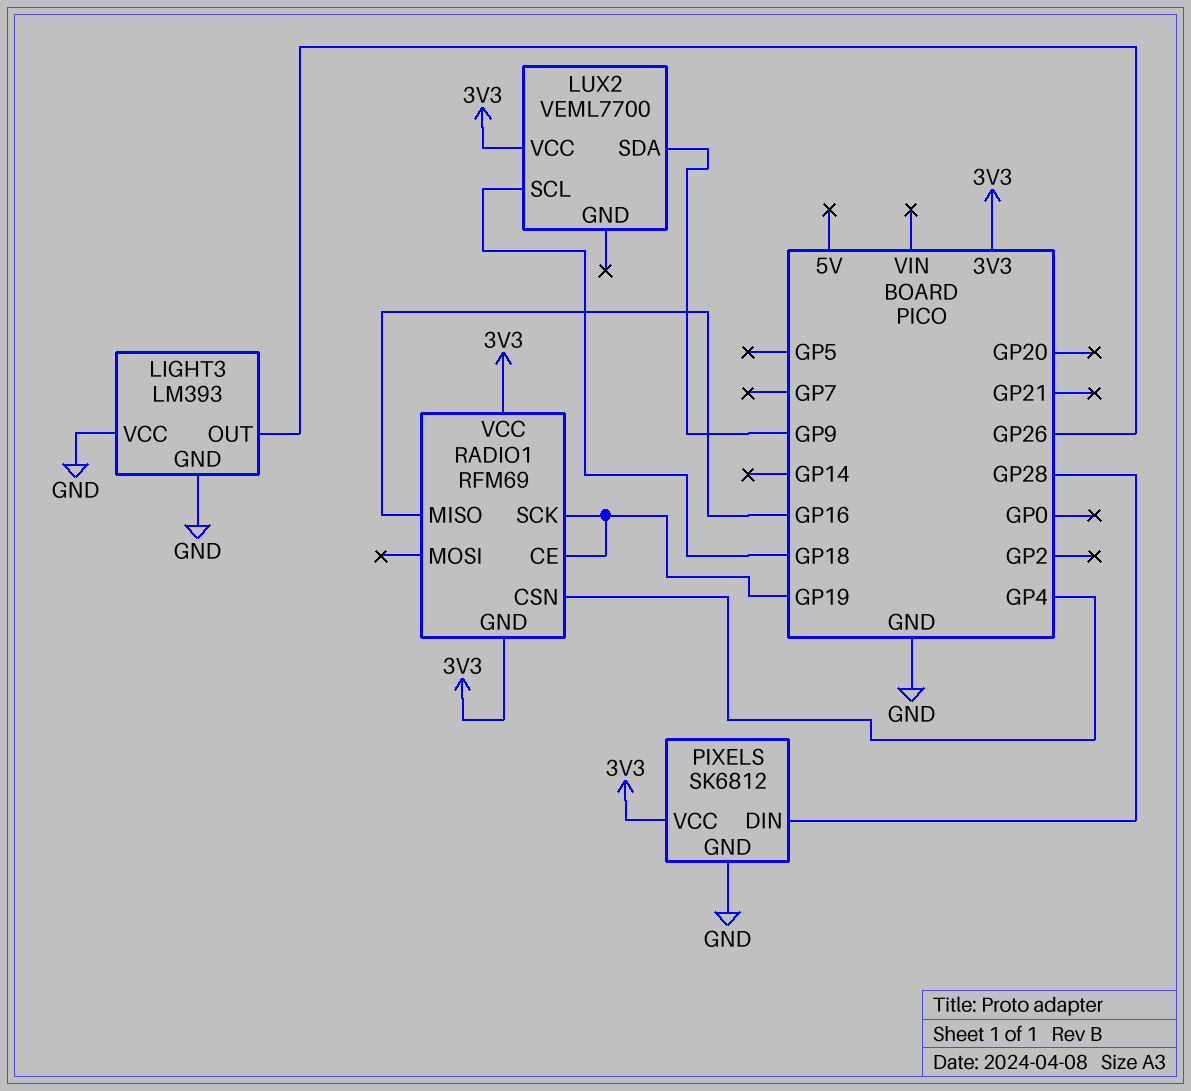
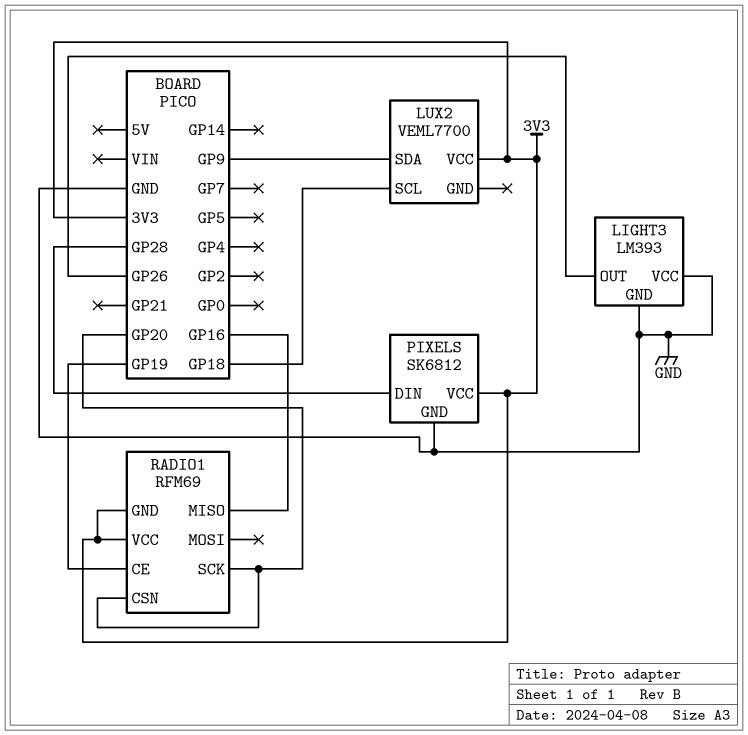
RADIO1 pin CSN: GP4 -> GP20
RADIO1 pin SCK: GP19 -> GP20

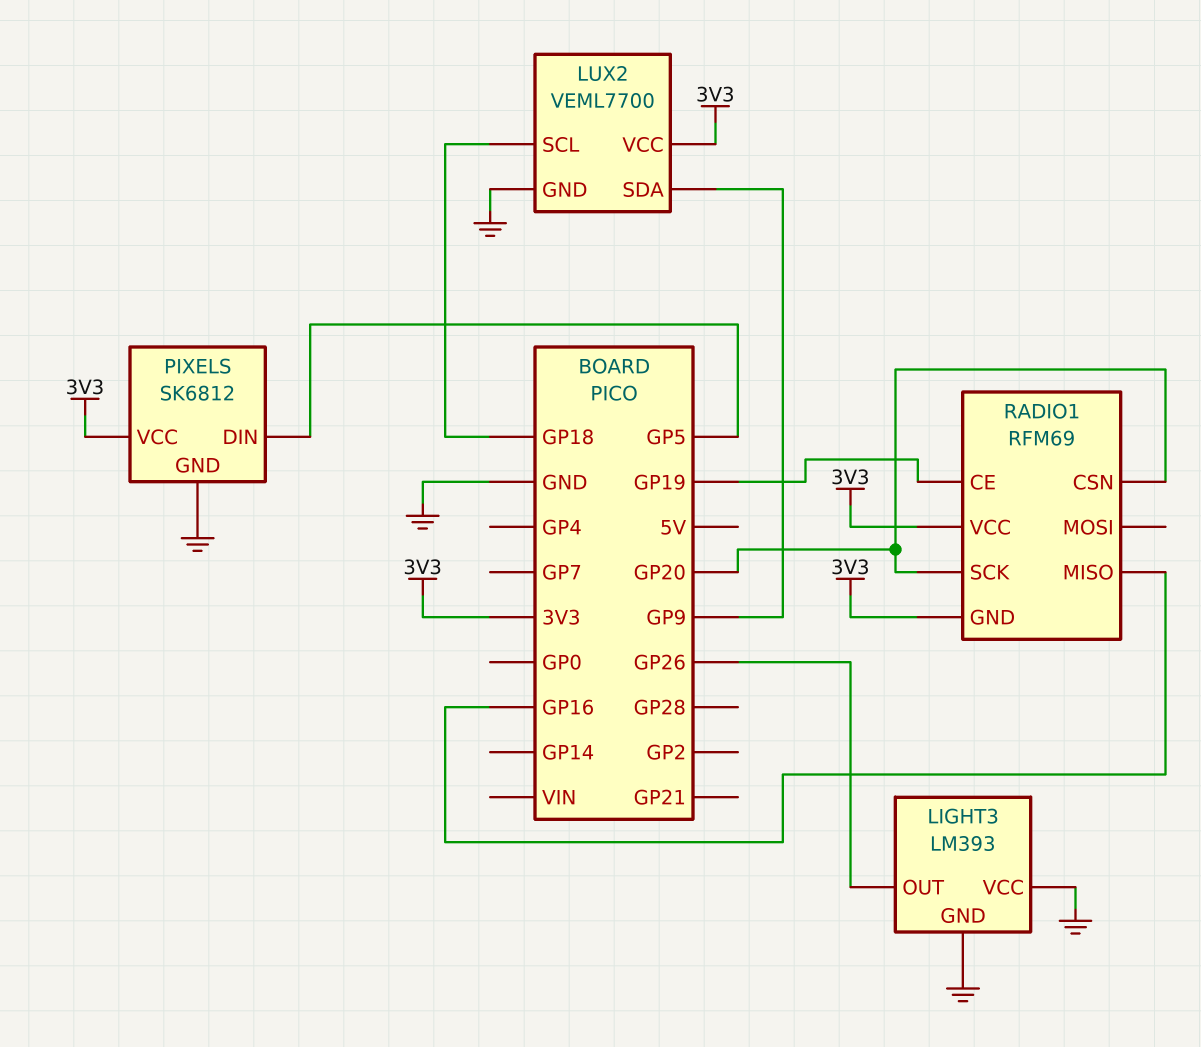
LUX2 pin GND: none -> GND
PIXELS pin DIN: GP28 -> GP5

